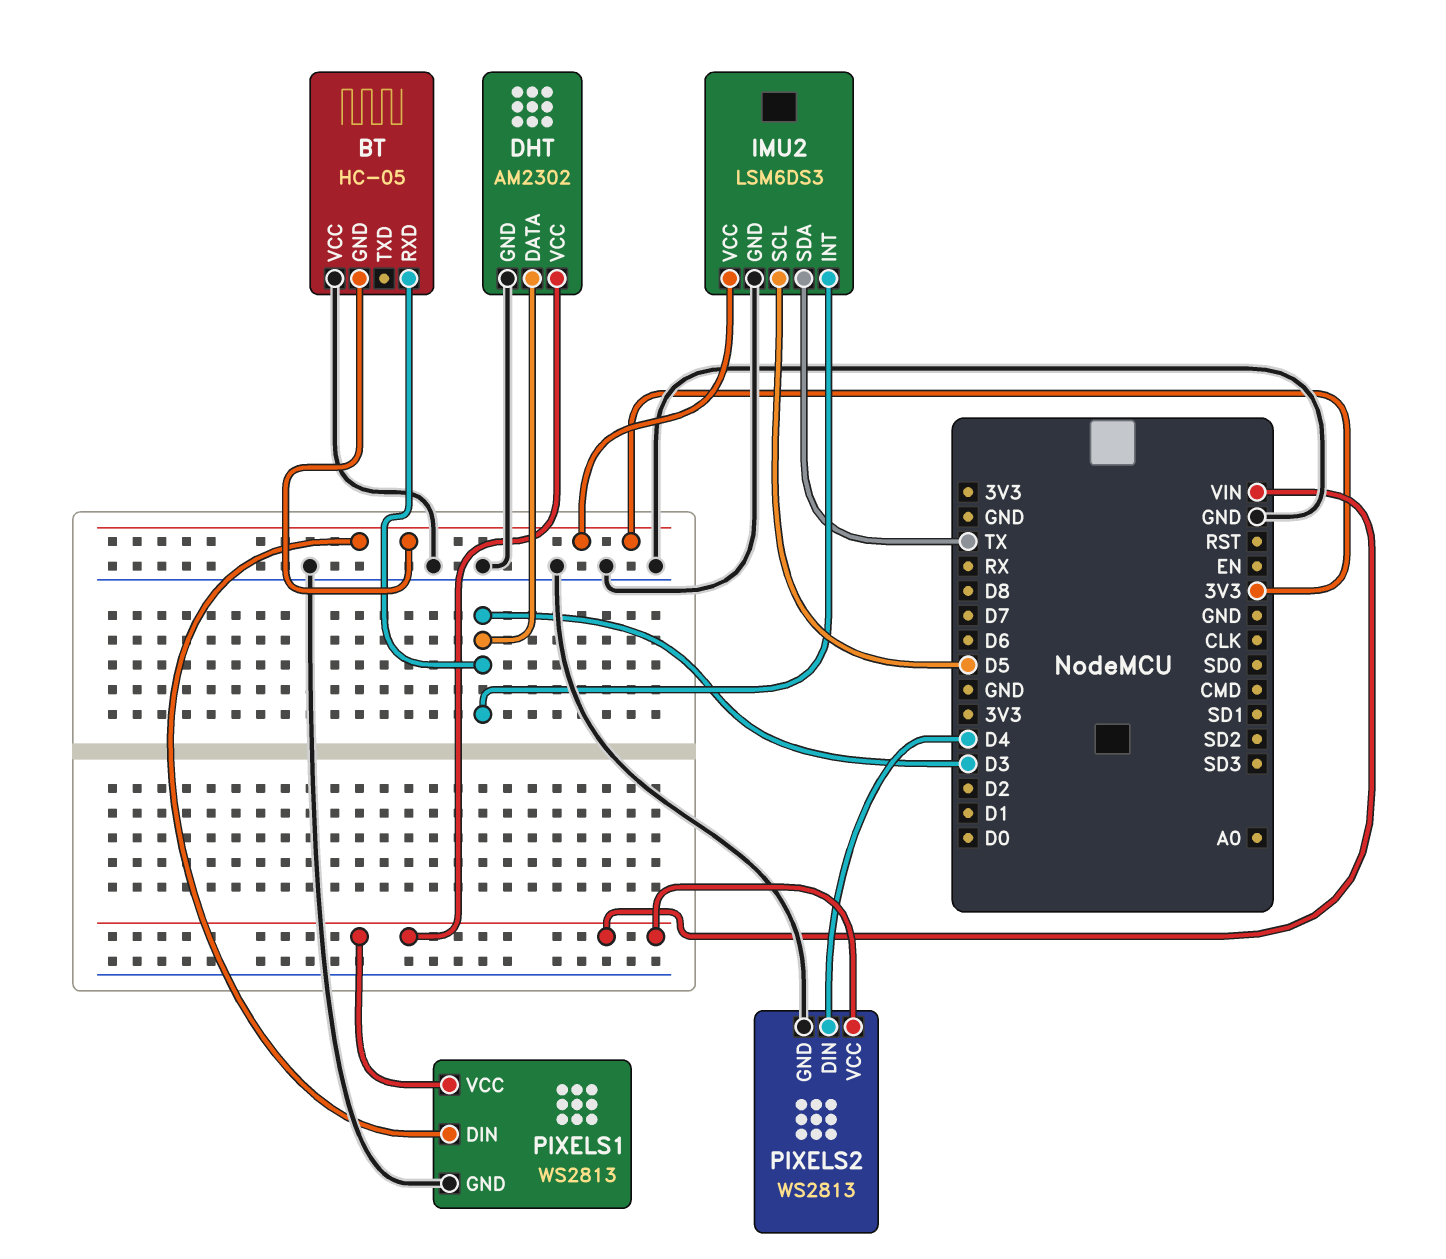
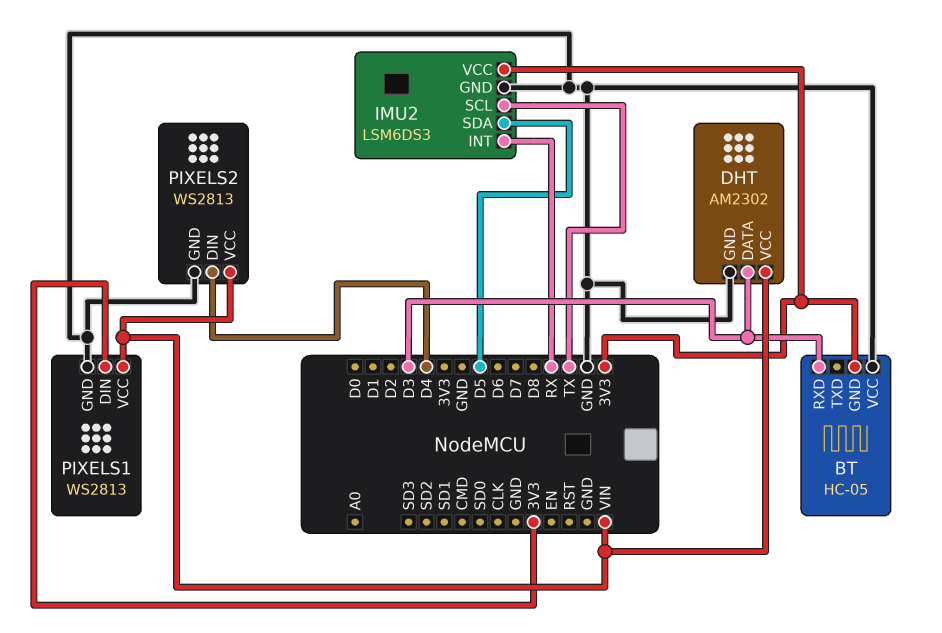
IMU2 pin INT: D3 -> RX
IMU2 pin SCL: D5 -> TX
IMU2 pin SDA: TX -> D5

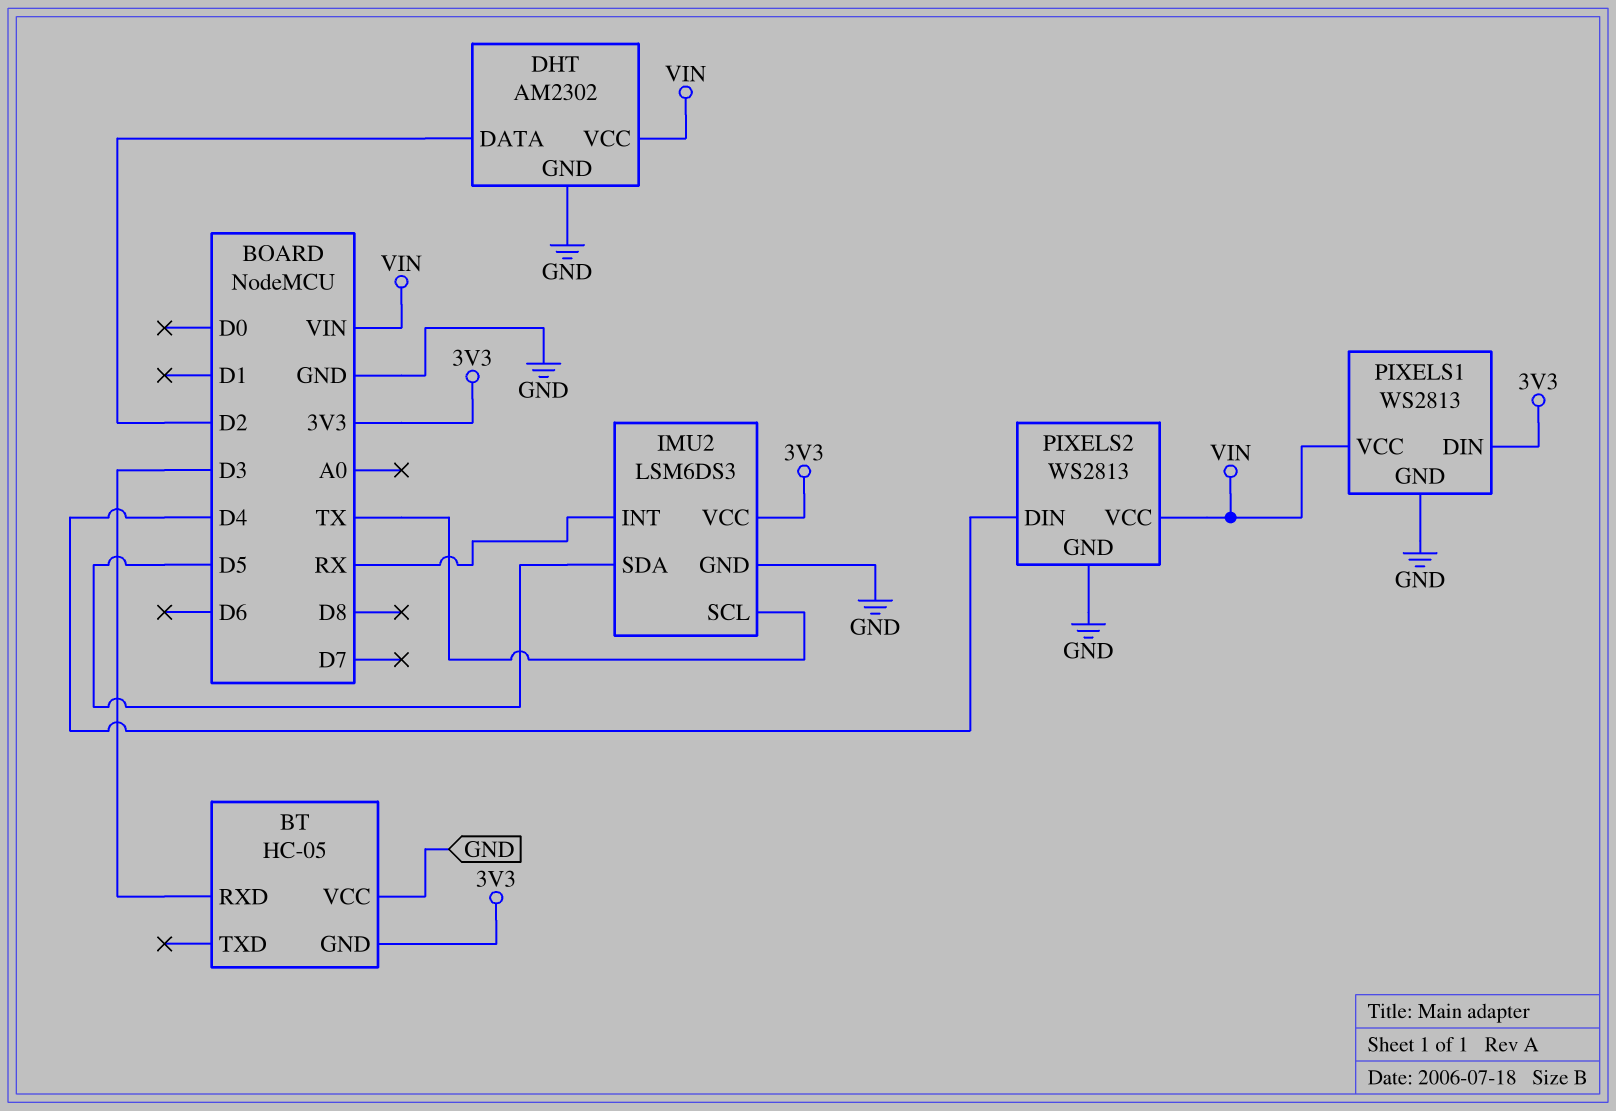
DHT pin DATA: D3 -> D2

